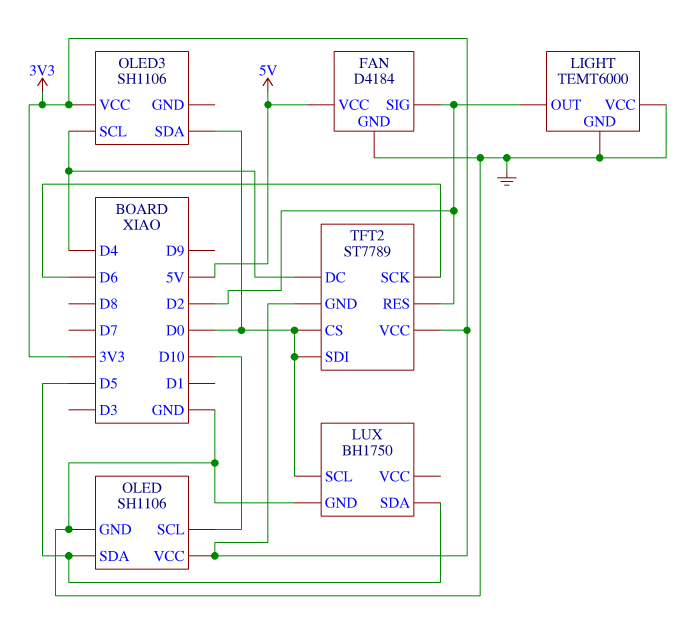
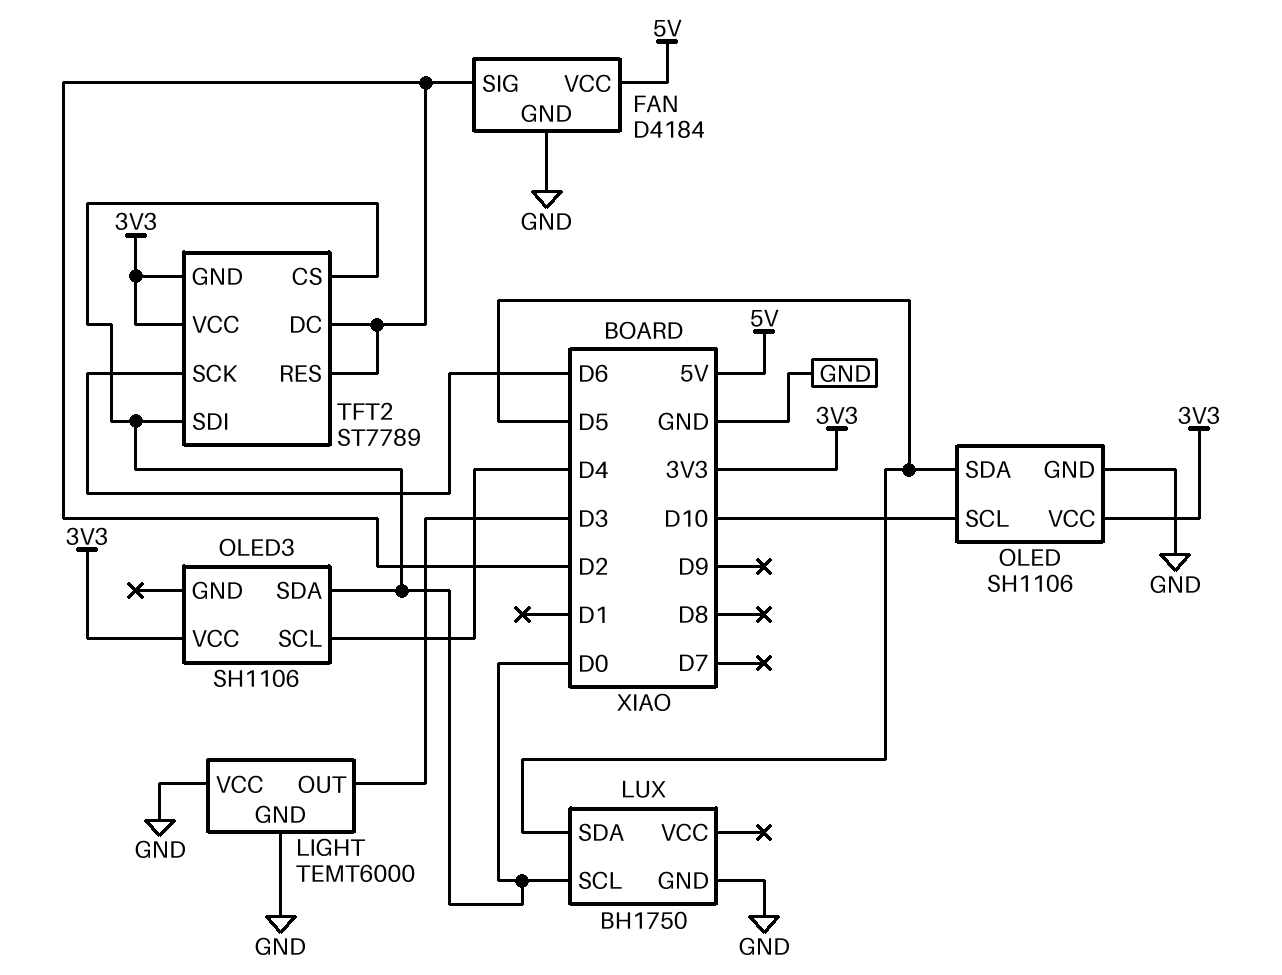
LIGHT pin OUT: D2 -> D3
TFT2 pin DC: D4 -> D2

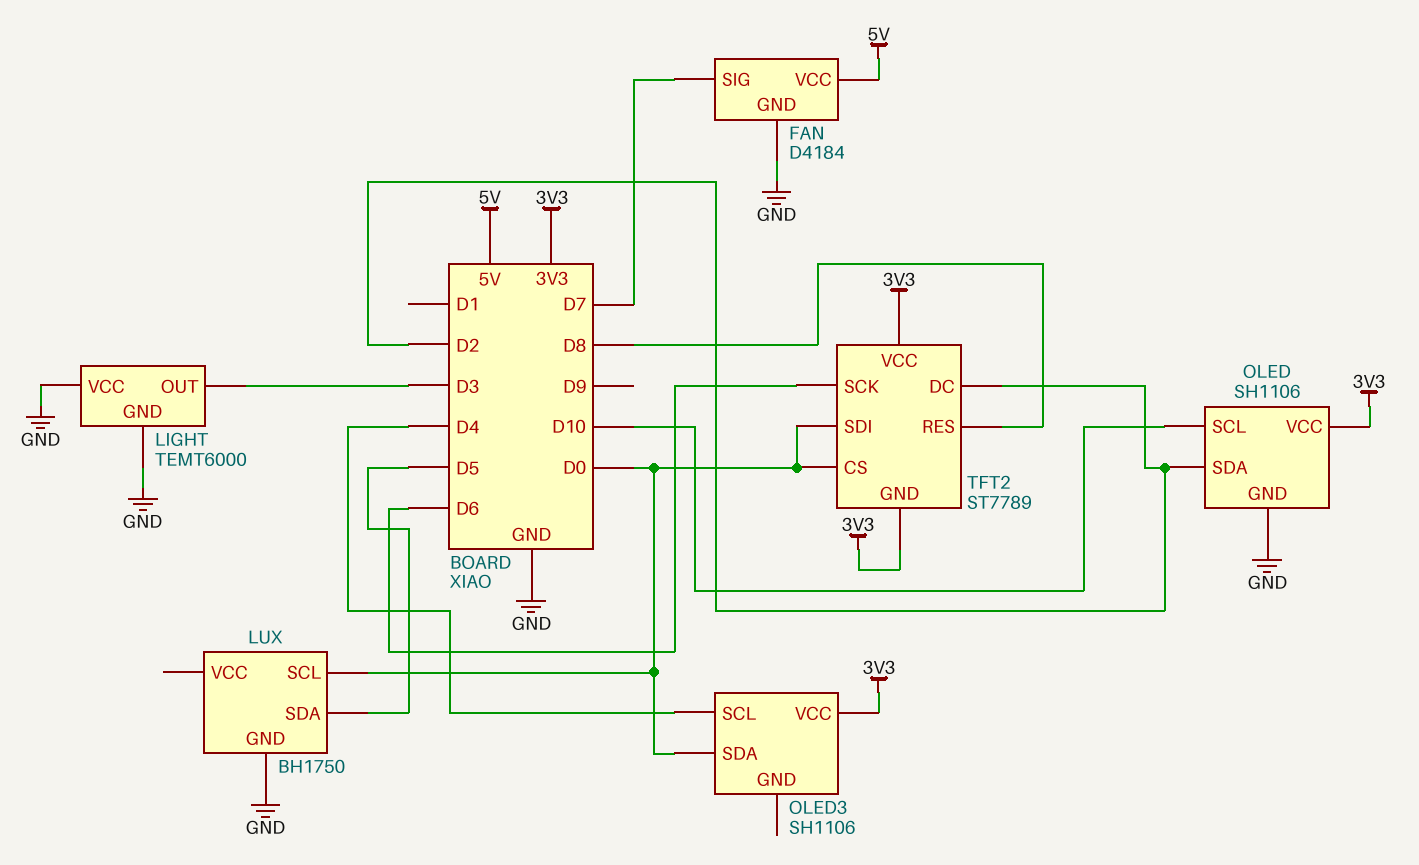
FAN pin SIG: D2 -> D7
OLED pin SDA: D5 -> D2
TFT2 pin RES: D2 -> D8

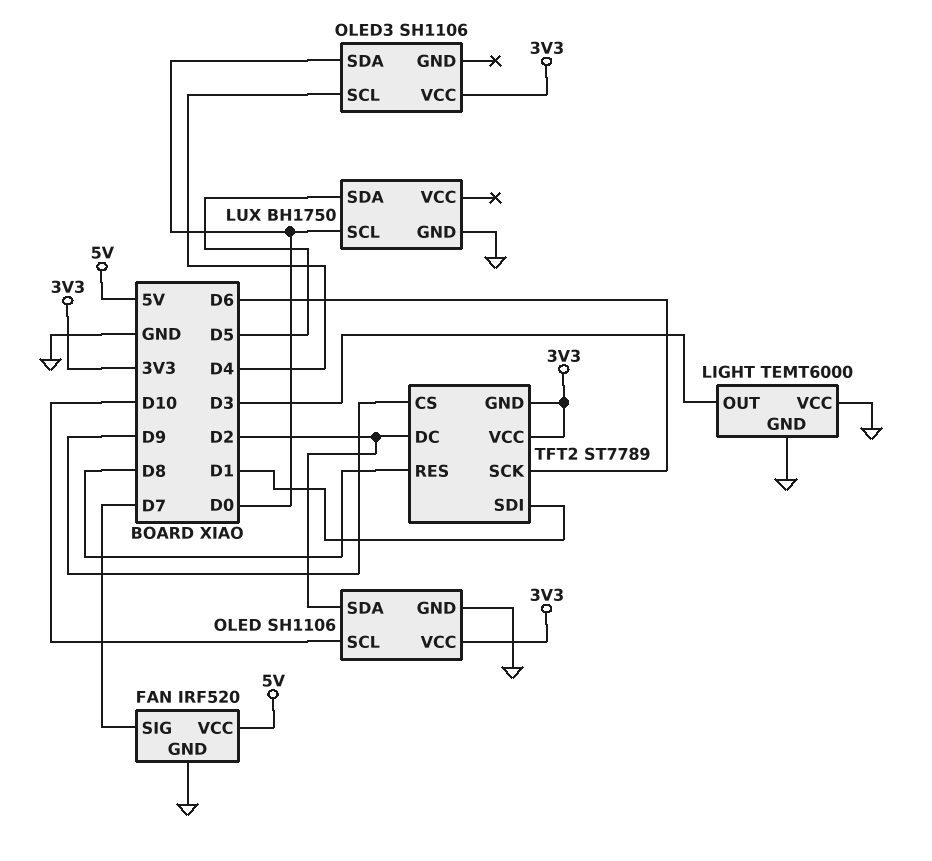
FAN: D4184 -> IRF520
TFT2 pin CS: D0 -> D9
TFT2 pin SDI: D0 -> D1

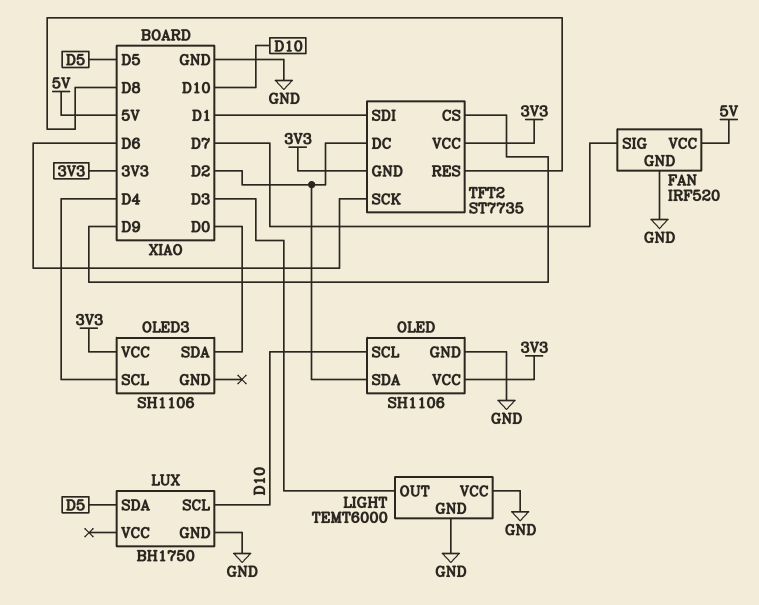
LUX pin SCL: D0 -> D10
TFT2: ST7789 -> ST7735

